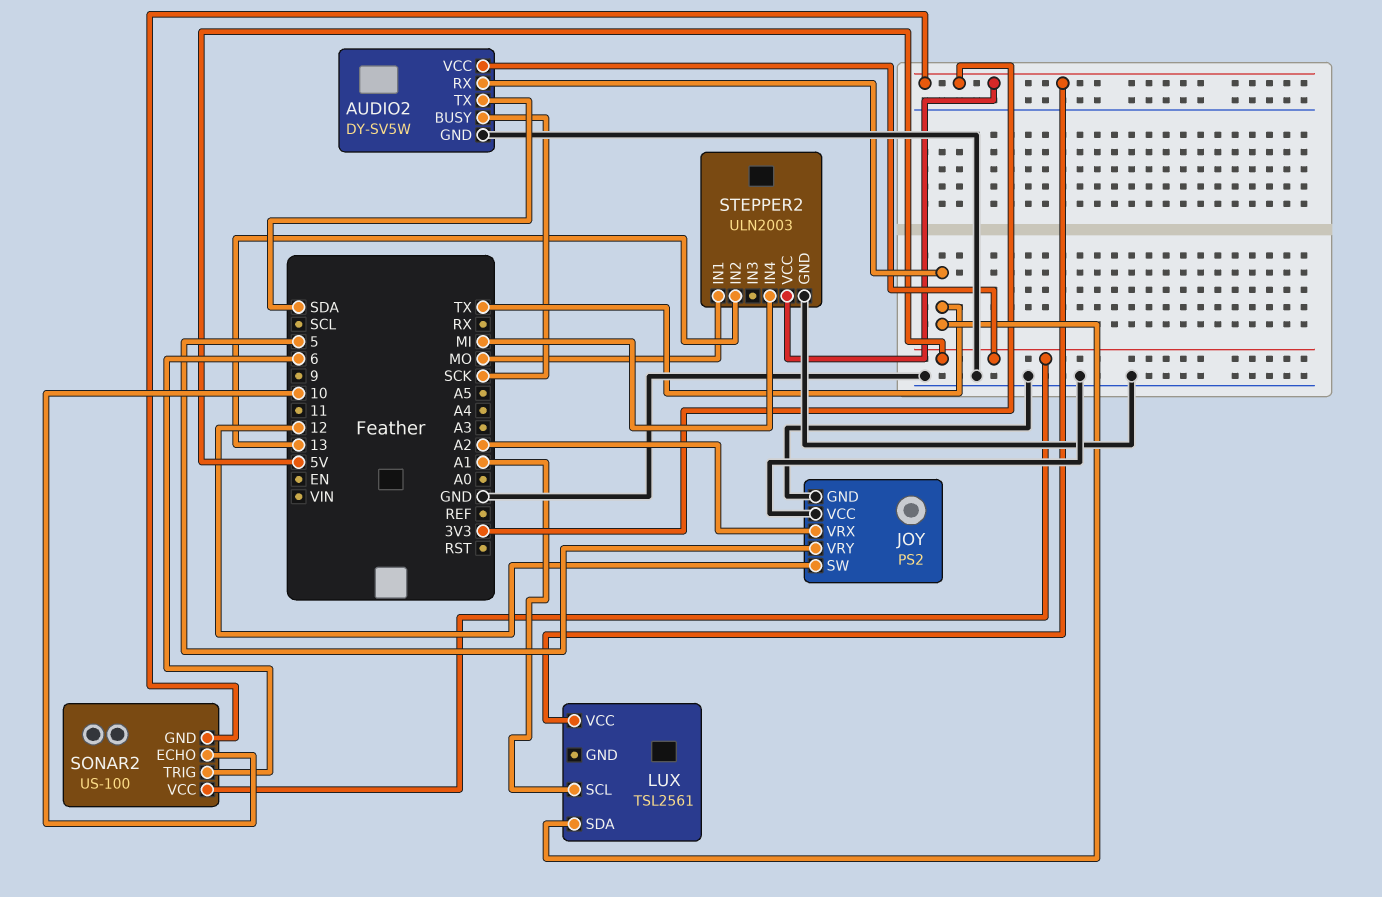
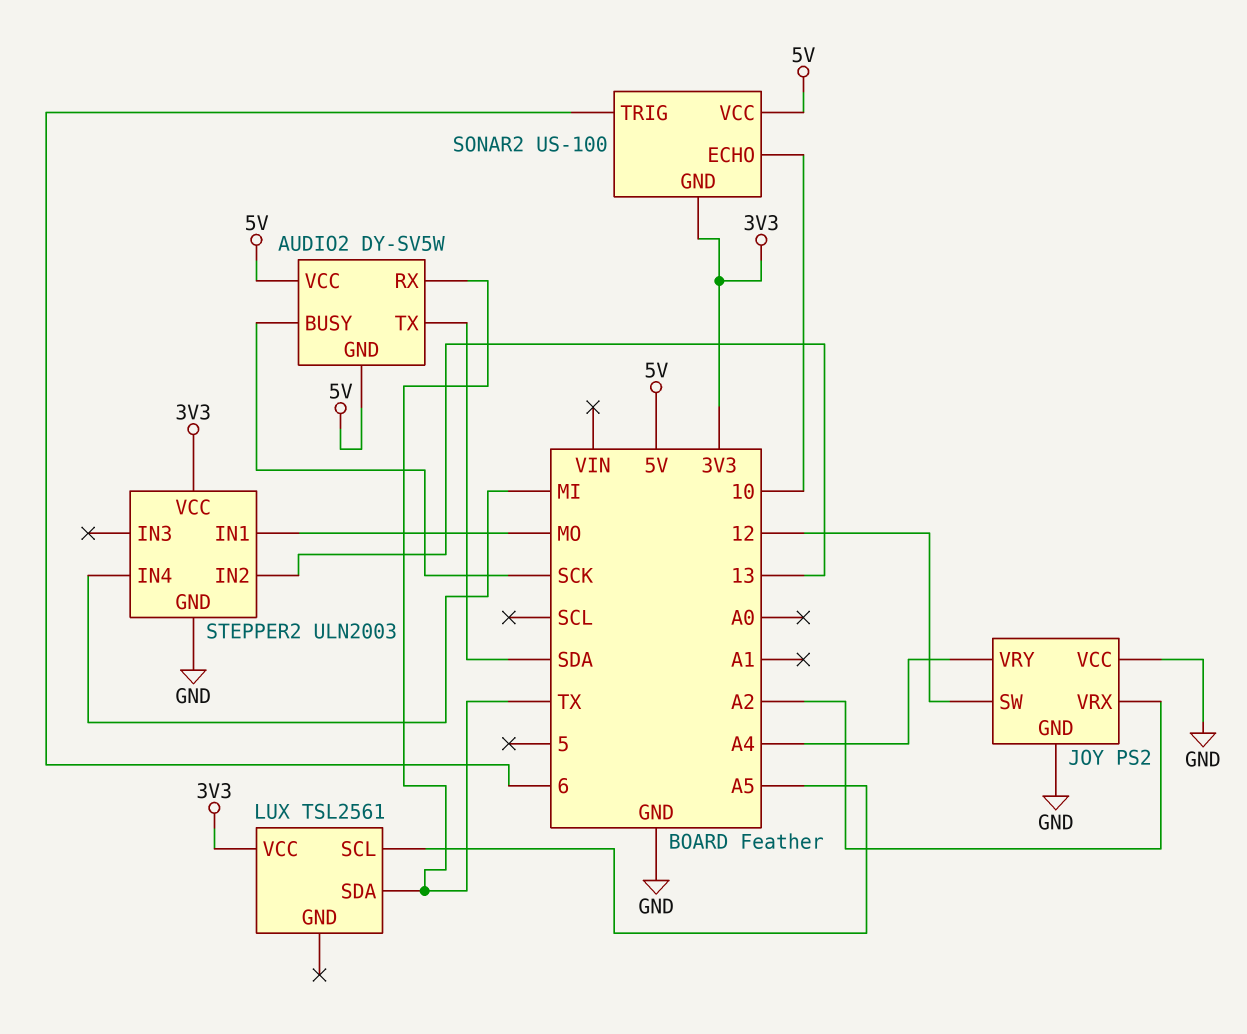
AUDIO2 pin GND: GND -> 5V
JOY pin VRY: 5 -> A4
LUX pin SCL: A1 -> A5

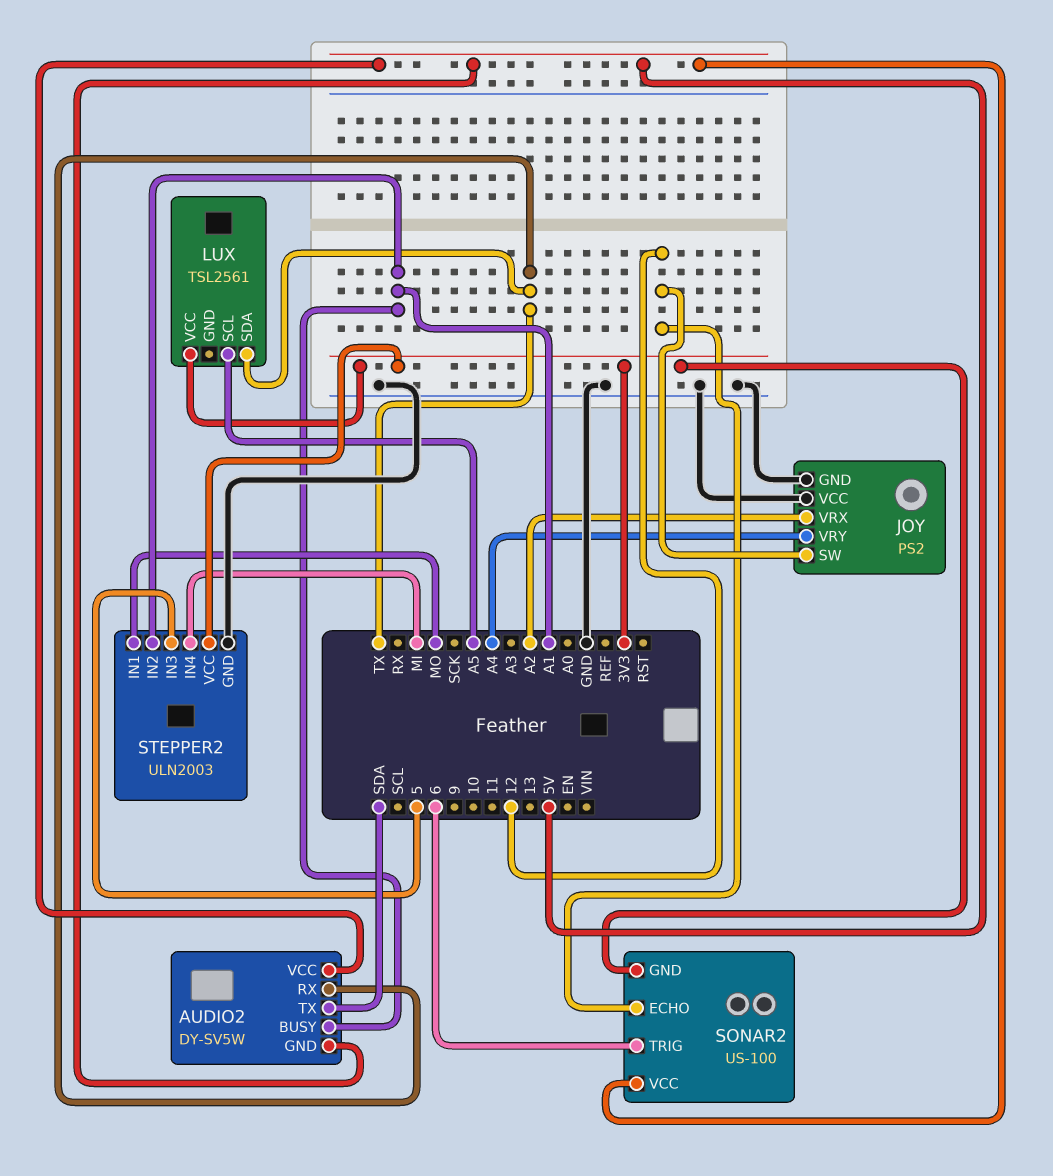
AUDIO2 pin BUSY: SCK -> A1
SONAR2 pin ECHO: 10 -> 12
STEPPER2 pin IN2: 13 -> A1
STEPPER2 pin IN3: none -> 5

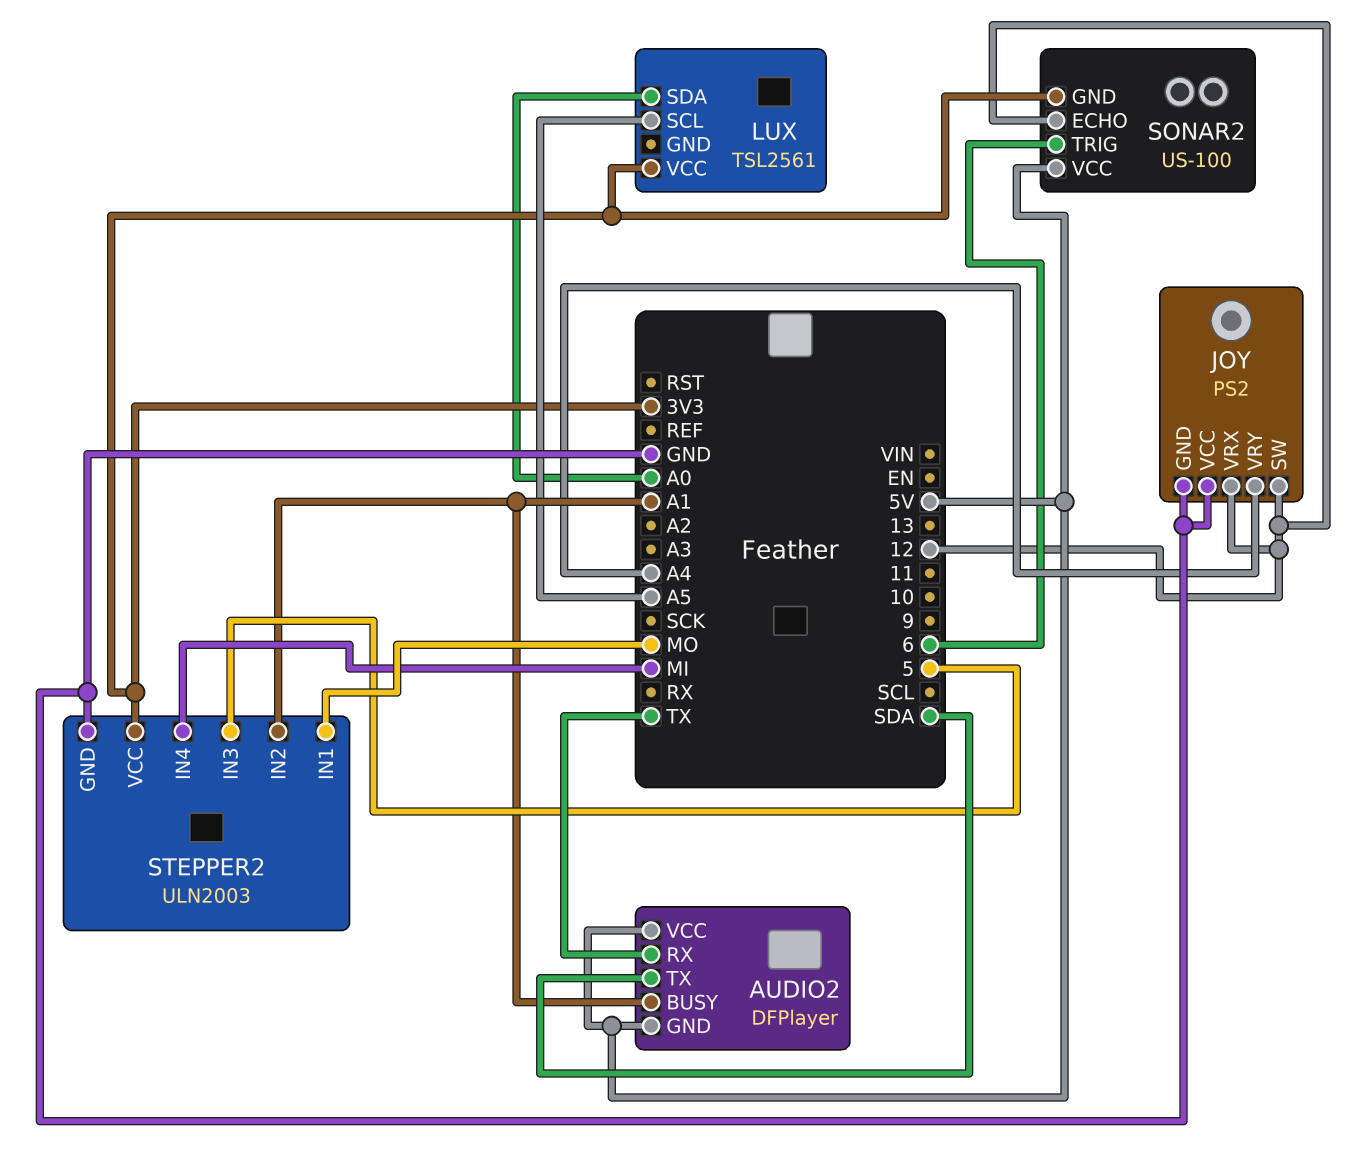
AUDIO2: DY-SV5W -> DFPlayer
JOY pin VRX: A2 -> 12
LUX pin SDA: TX -> A0

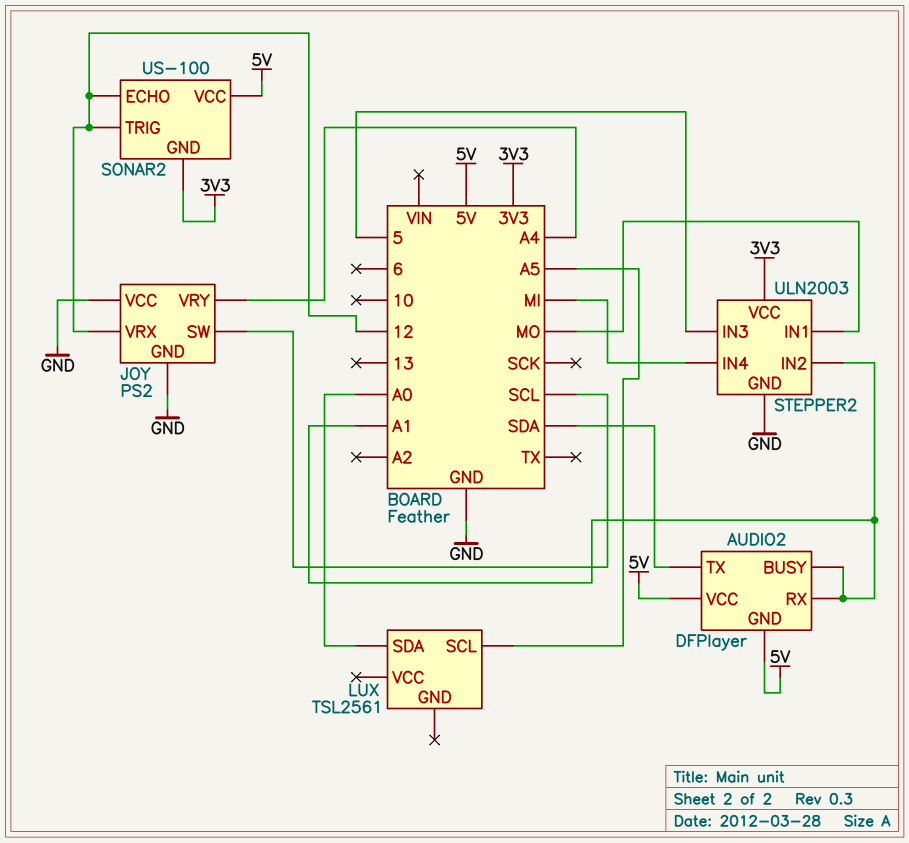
AUDIO2 pin RX: TX -> A1
JOY pin SW: 12 -> SCL
LUX pin VCC: 3V3 -> none
SONAR2 pin TRIG: 6 -> 12

